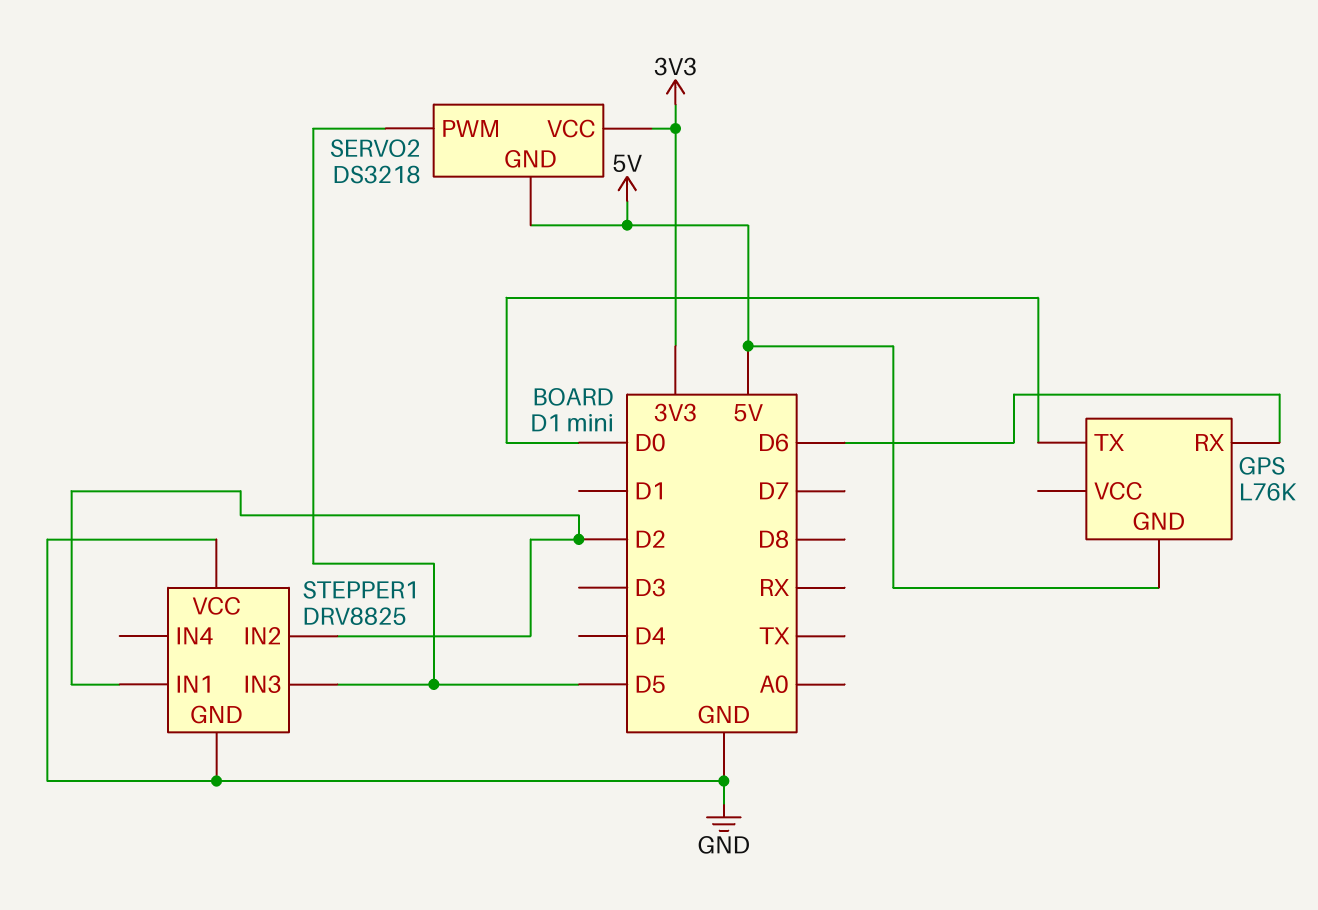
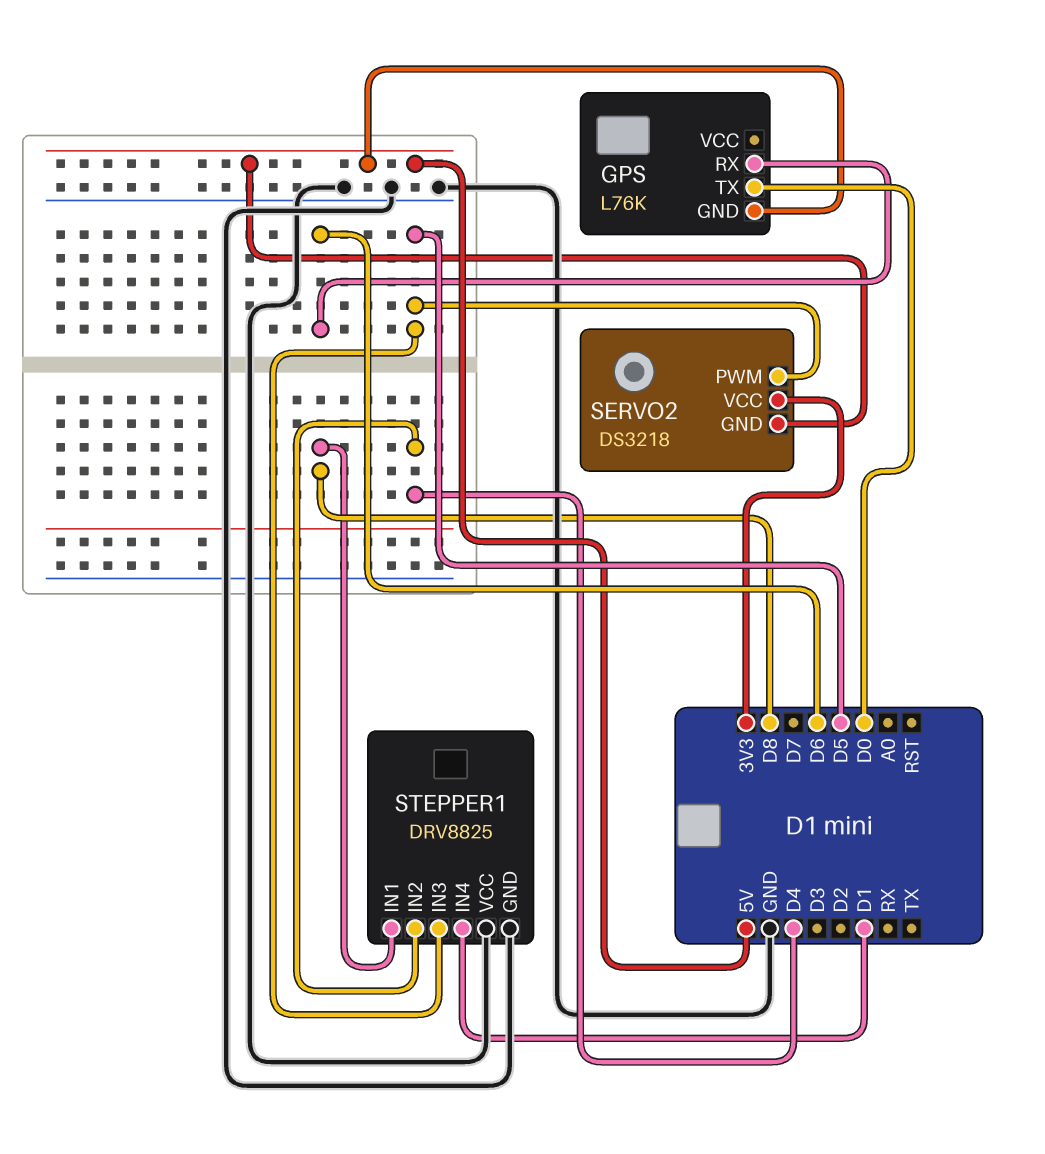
STEPPER1 pin IN1: D2 -> D8
STEPPER1 pin IN2: D2 -> D4
STEPPER1 pin IN4: none -> D1

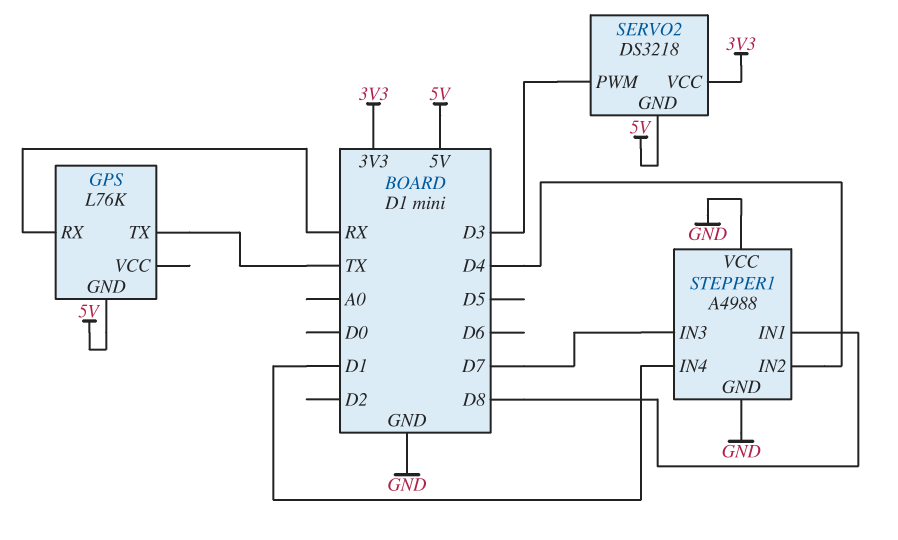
GPS pin RX: D6 -> RX
GPS pin TX: D0 -> TX
SERVO2 pin PWM: D5 -> D3
STEPPER1: DRV8825 -> A4988
STEPPER1 pin IN3: D5 -> D7

